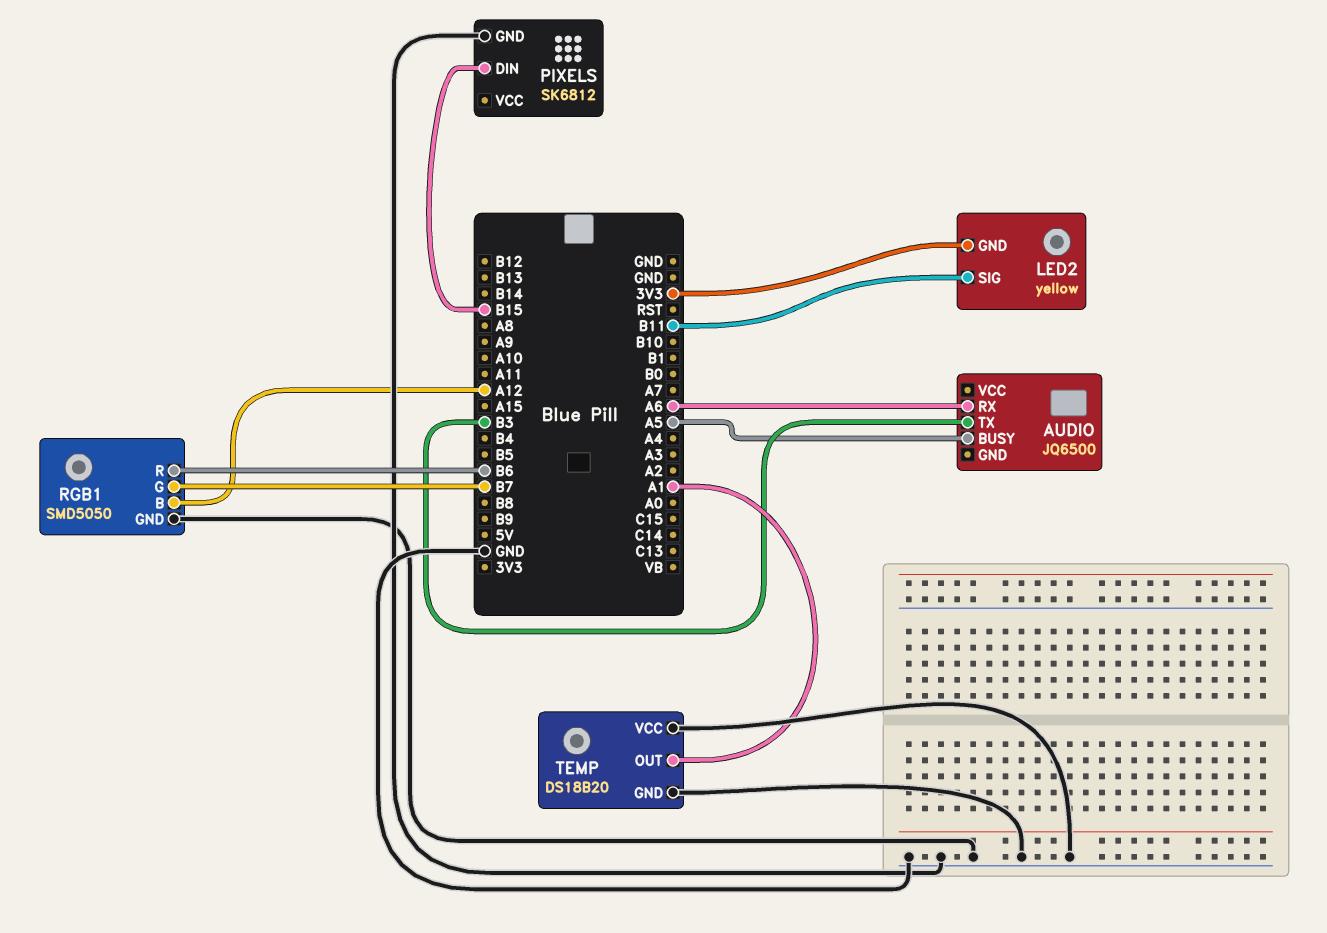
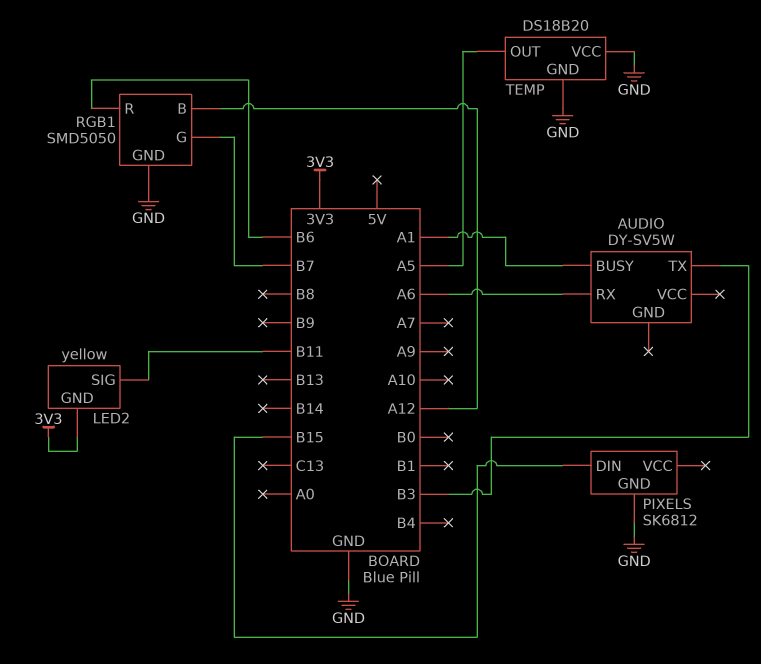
AUDIO: JQ6500 -> DY-SV5W
AUDIO pin BUSY: A5 -> A1
TEMP pin OUT: A1 -> A5

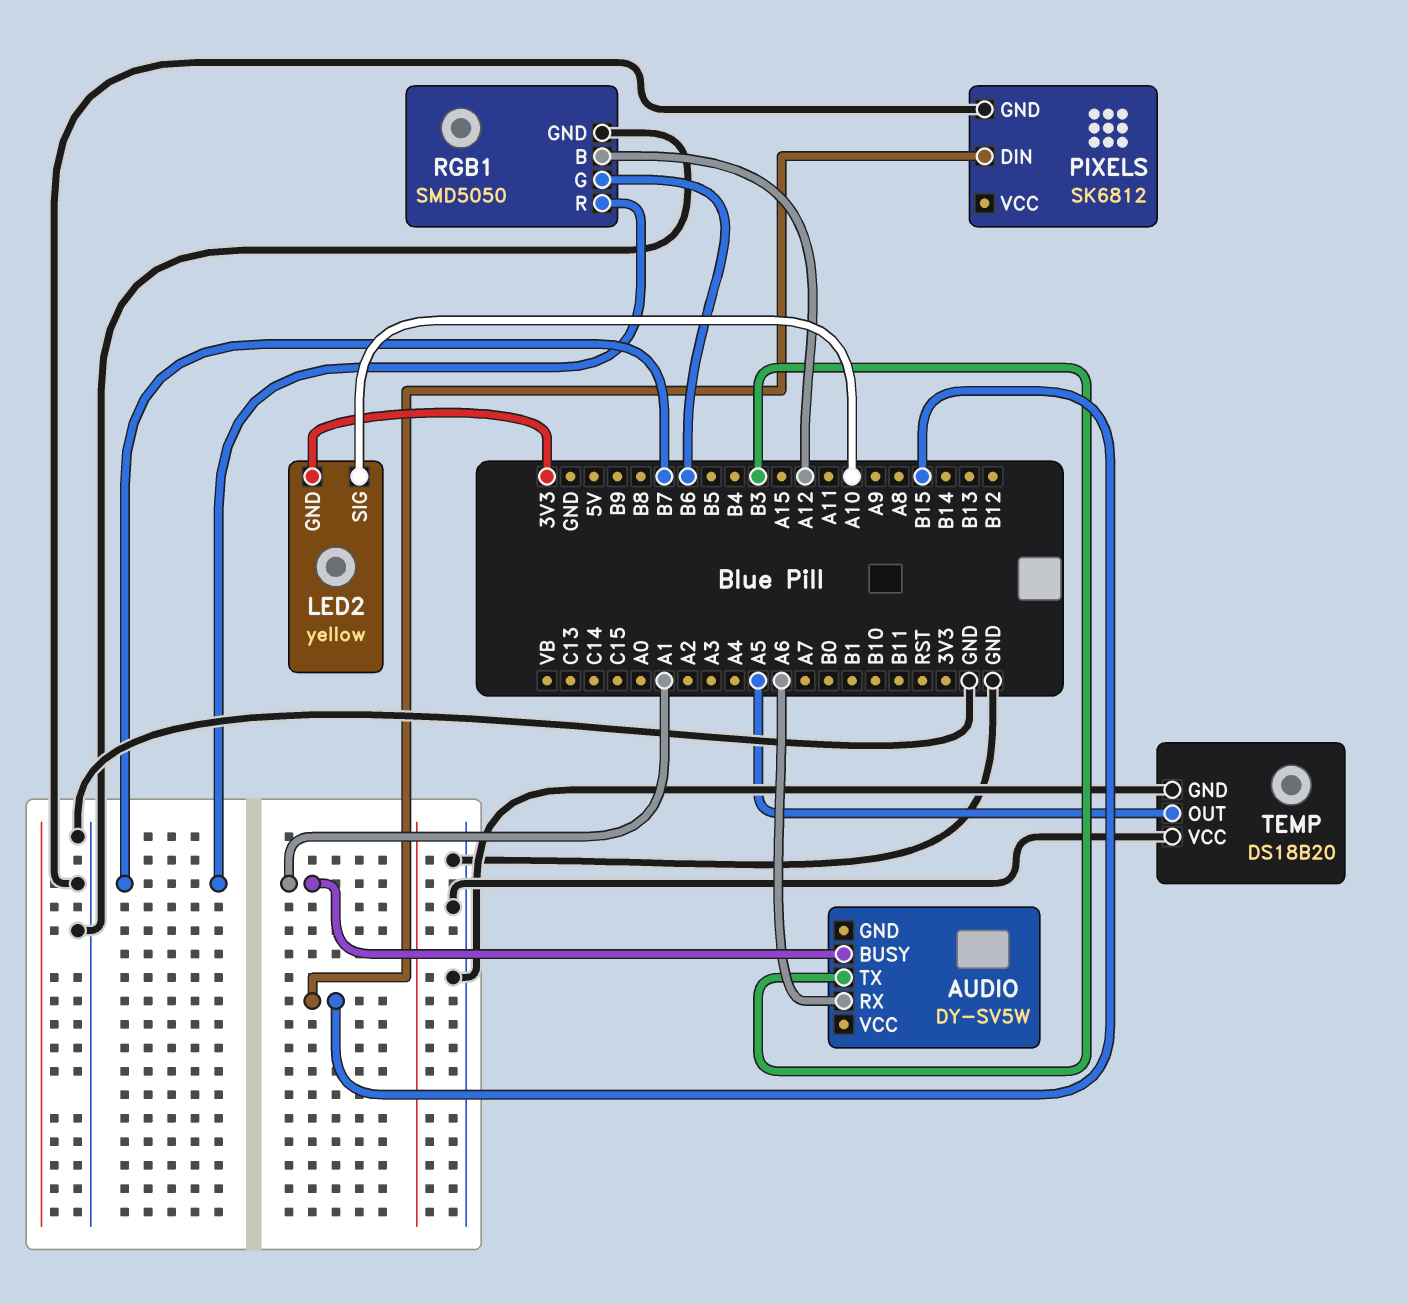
LED2 pin SIG: B11 -> A10
RGB1 pin G: B7 -> B6
RGB1 pin R: B6 -> B7

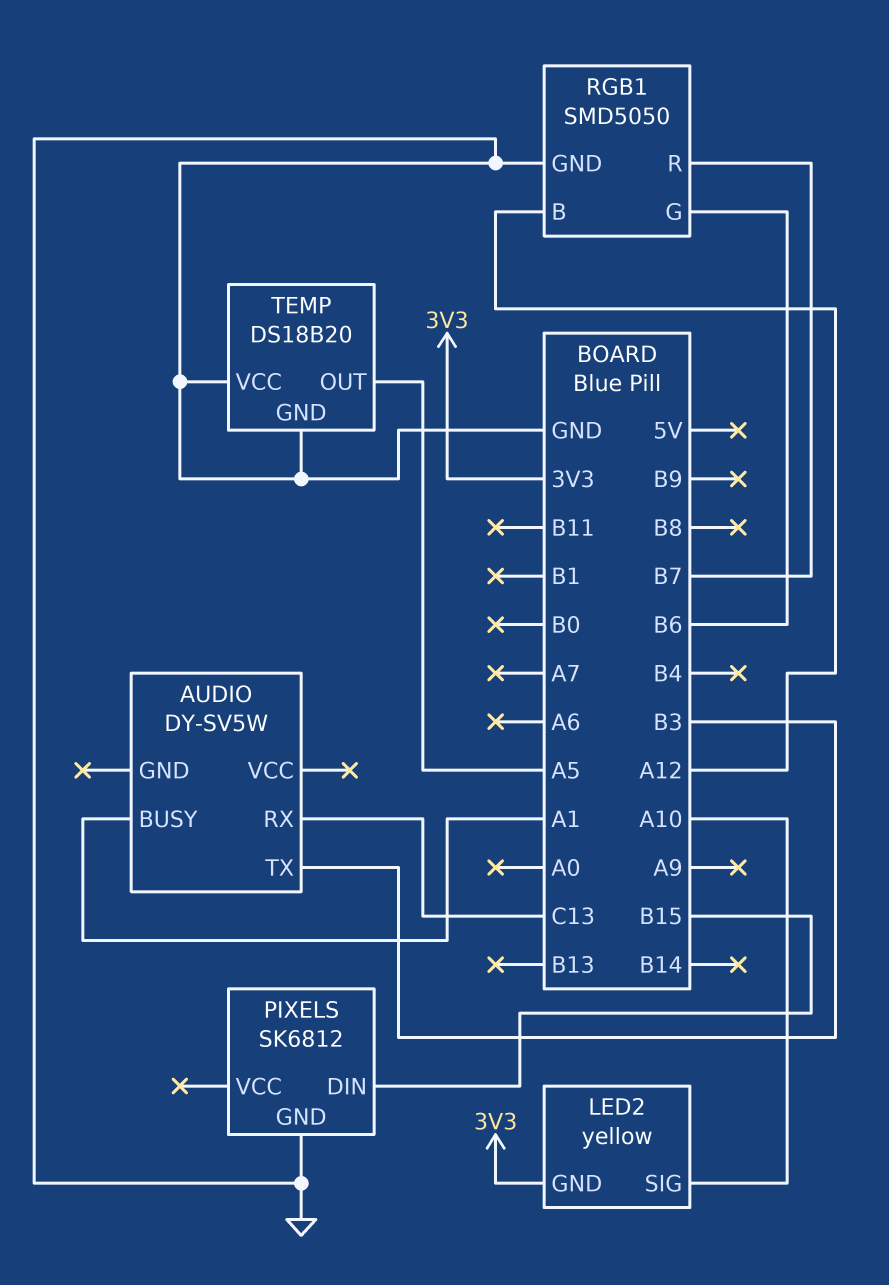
AUDIO pin RX: A6 -> C13

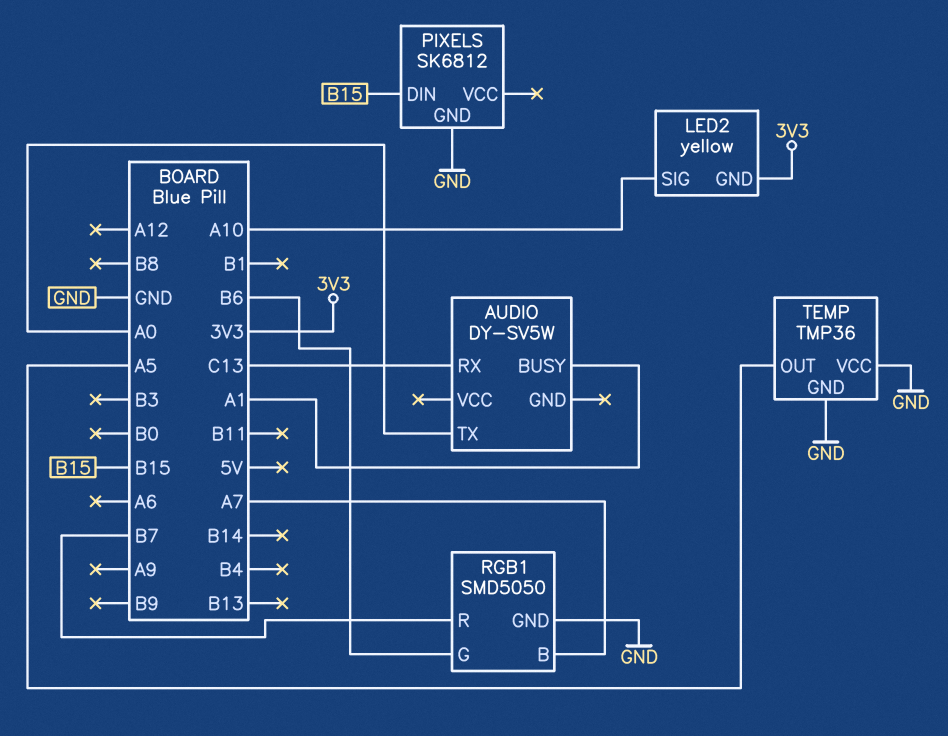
AUDIO pin TX: B3 -> A0
RGB1 pin B: A12 -> A7
TEMP: DS18B20 -> TMP36

